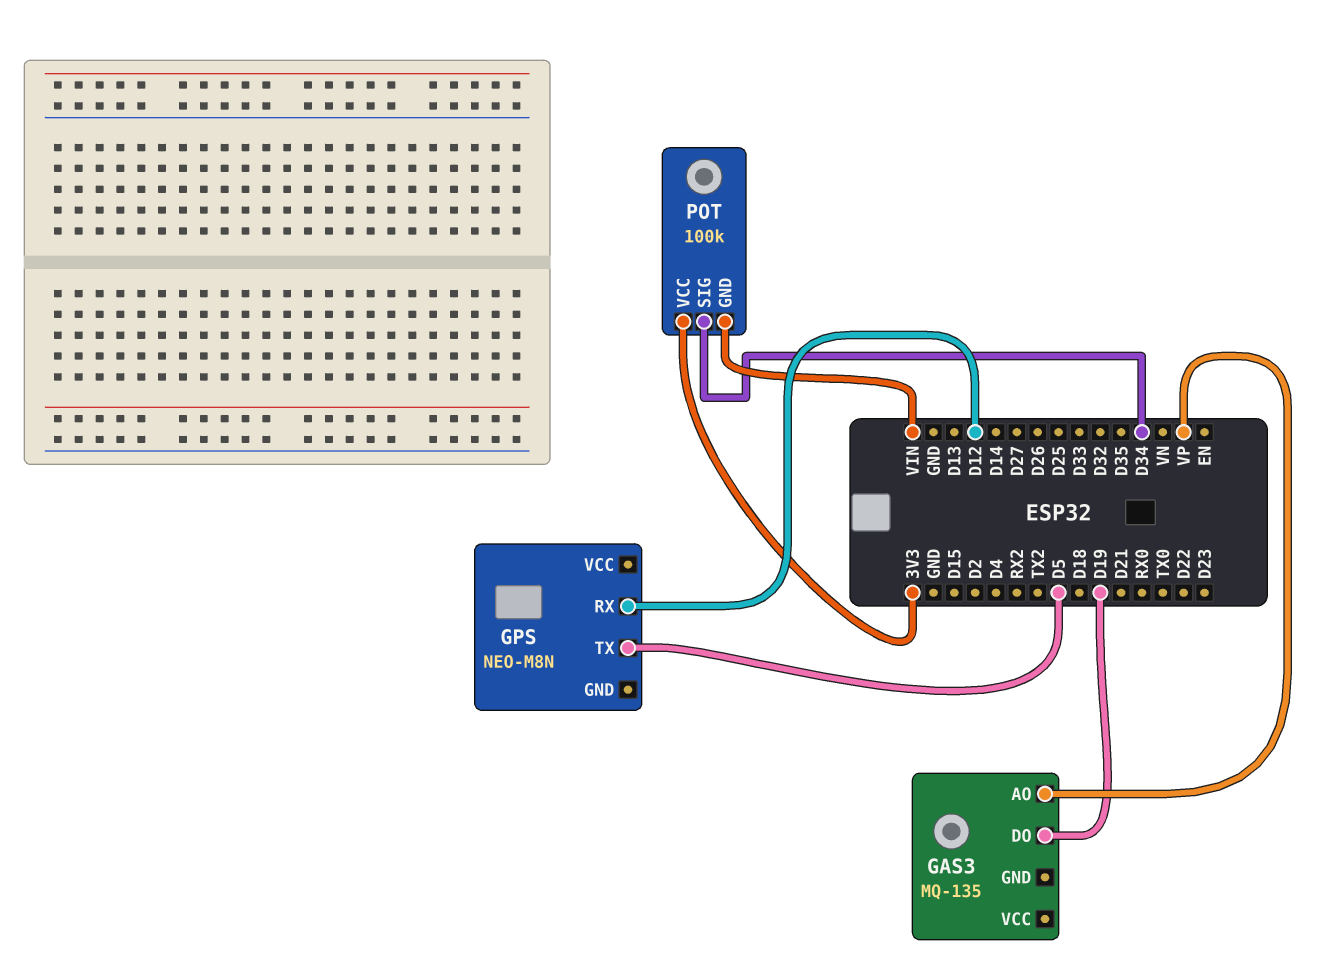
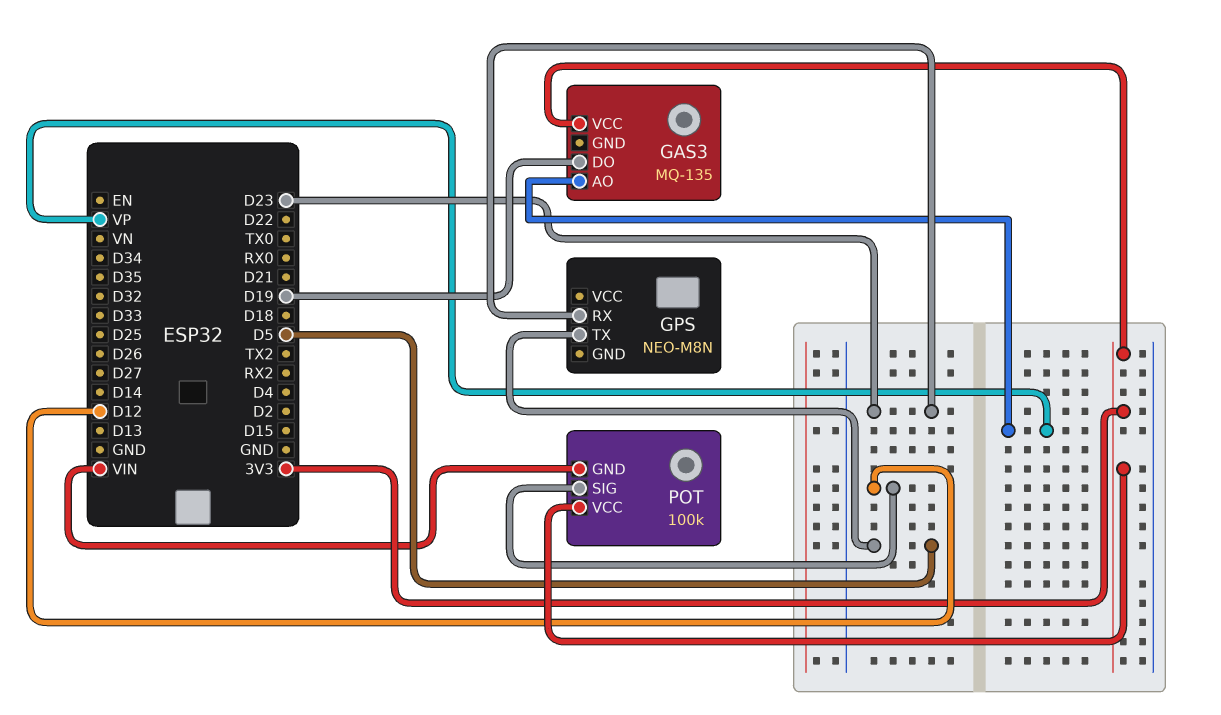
GAS3 pin VCC: none -> 3V3
GPS pin RX: D12 -> D23
POT pin SIG: D34 -> D12

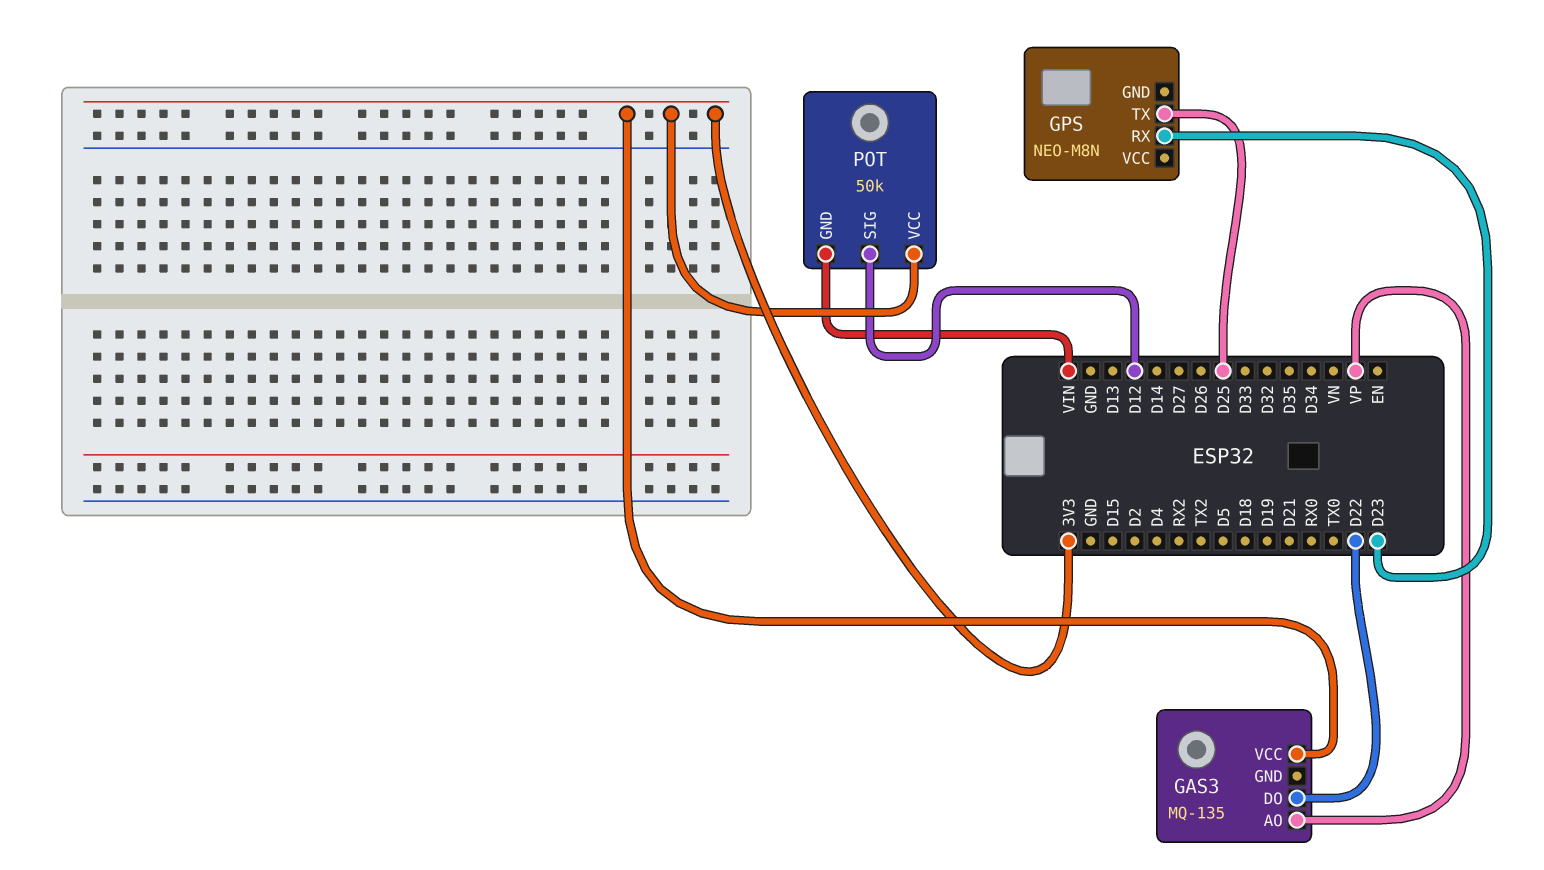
GAS3 pin DO: D19 -> D22
GPS pin TX: D5 -> D25
POT: 100k -> 50k

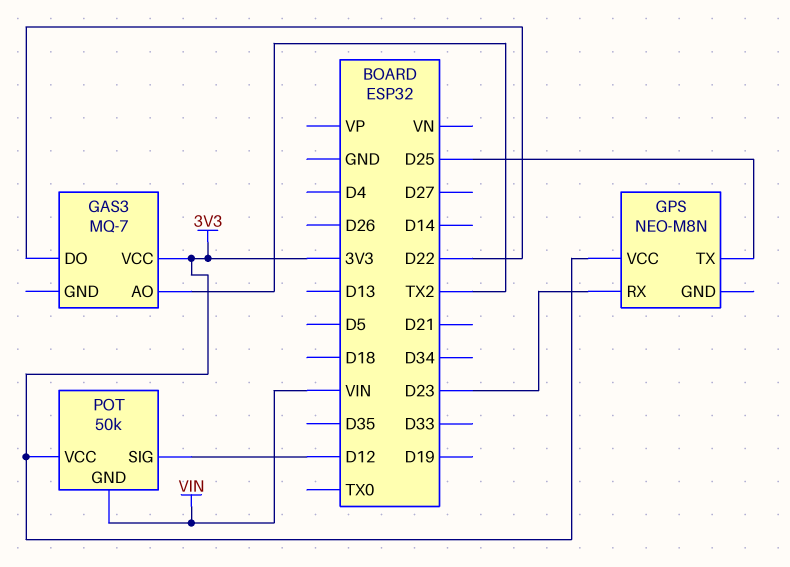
GAS3: MQ-135 -> MQ-7
GAS3 pin AO: VP -> TX2
GPS pin VCC: none -> 3V3

